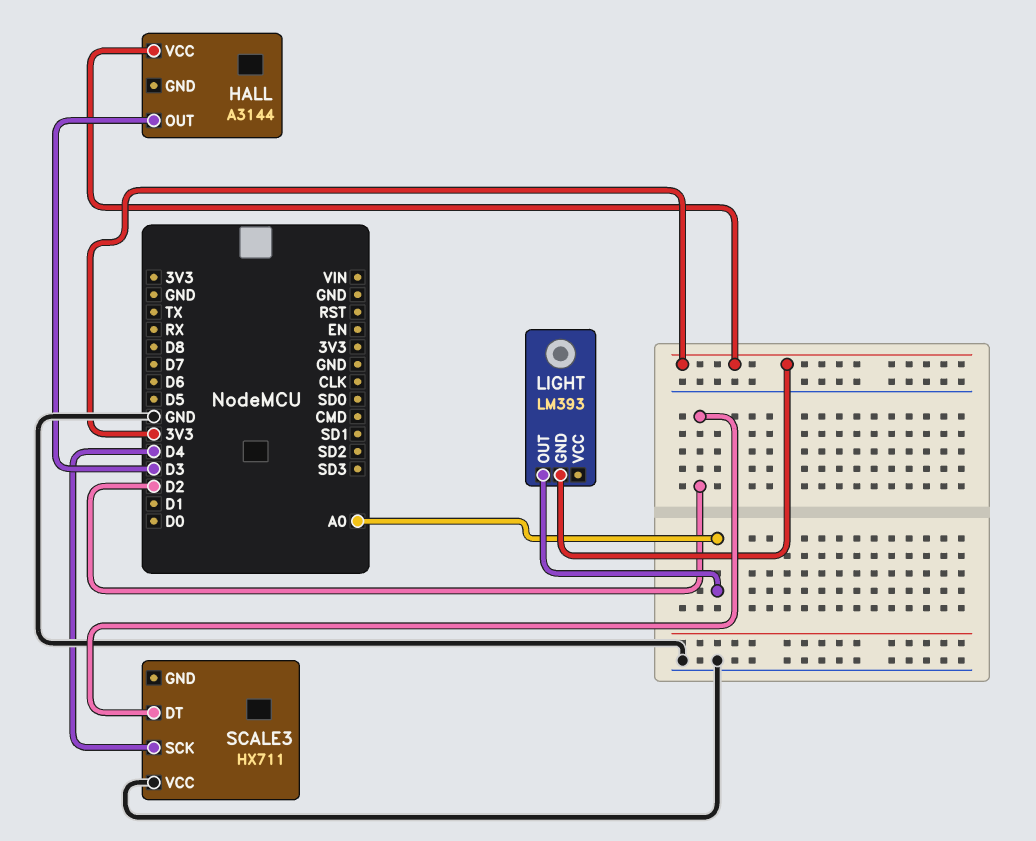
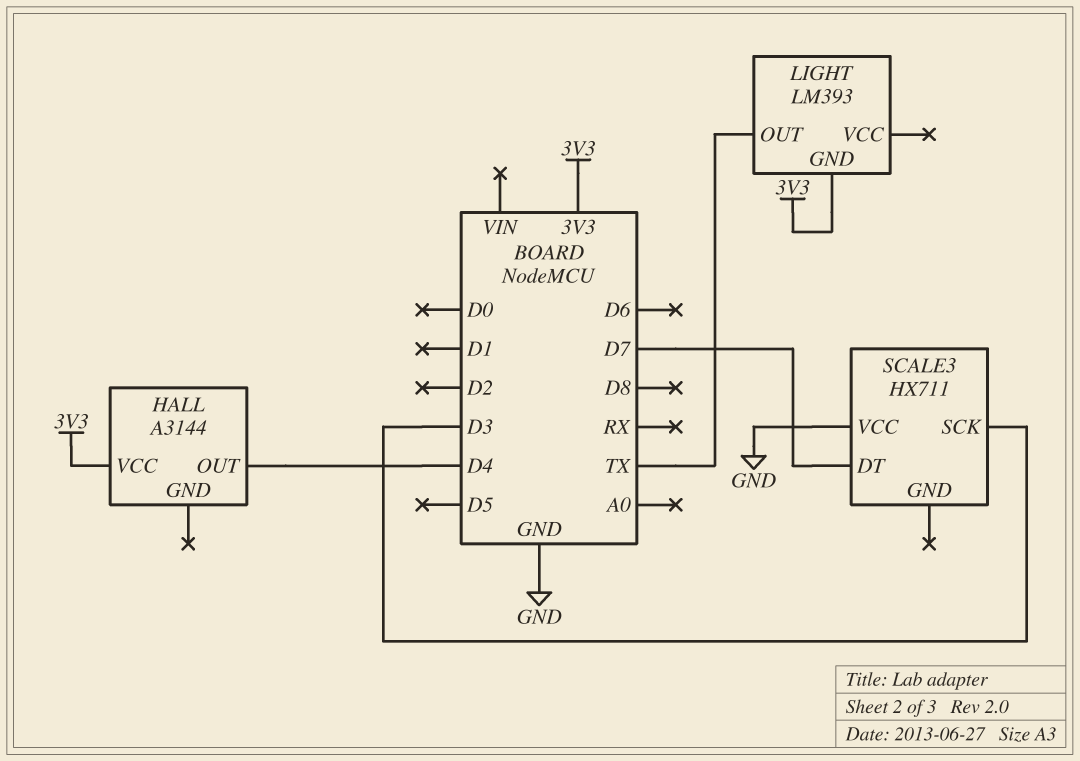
HALL pin OUT: D3 -> D4
LIGHT pin OUT: A0 -> TX
SCALE3 pin DT: D2 -> D7
SCALE3 pin SCK: D4 -> D3

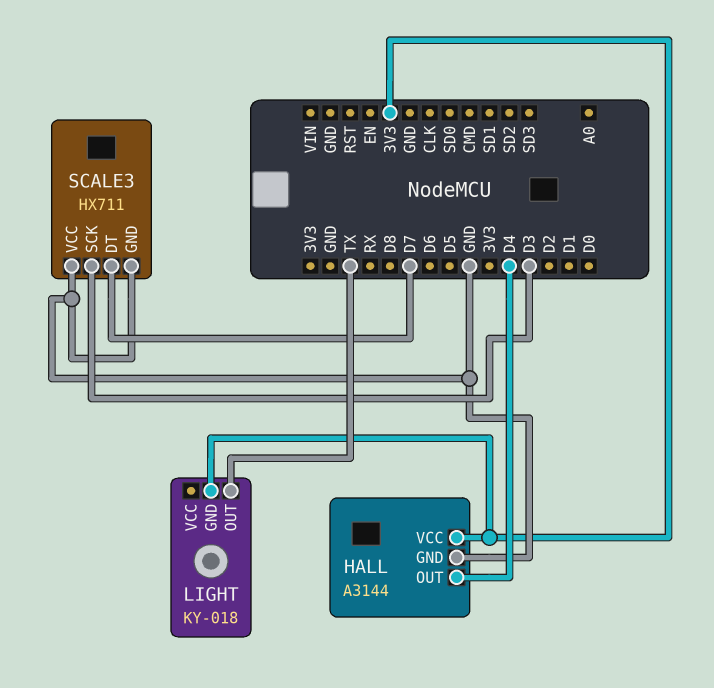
HALL pin GND: none -> GND
LIGHT: LM393 -> KY-018
SCALE3 pin GND: none -> GND

